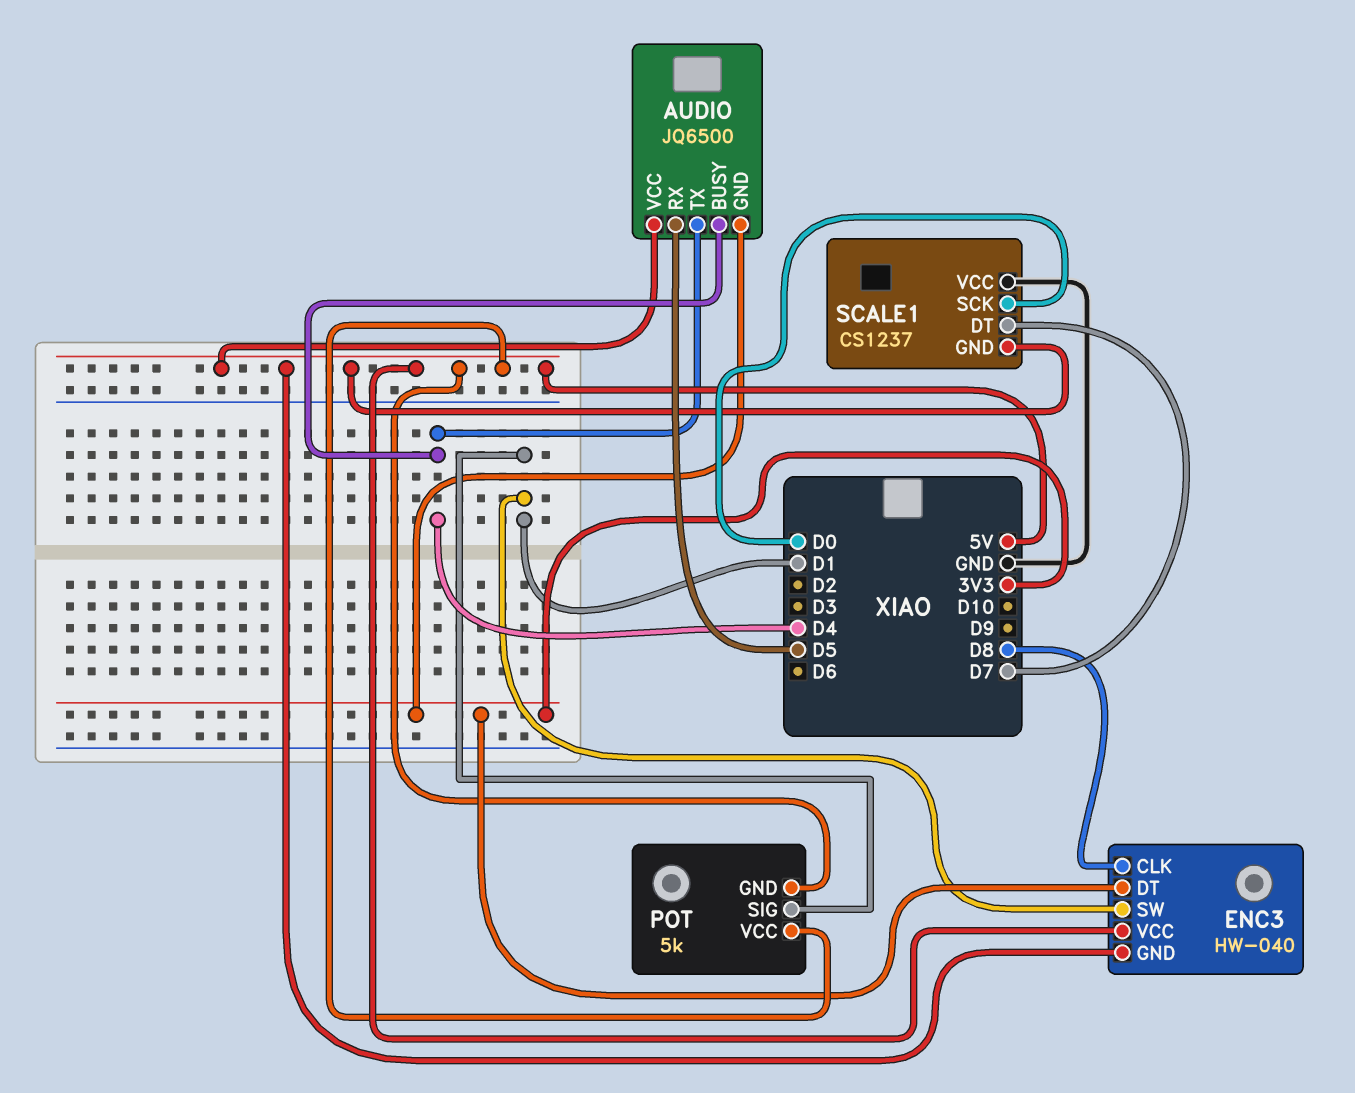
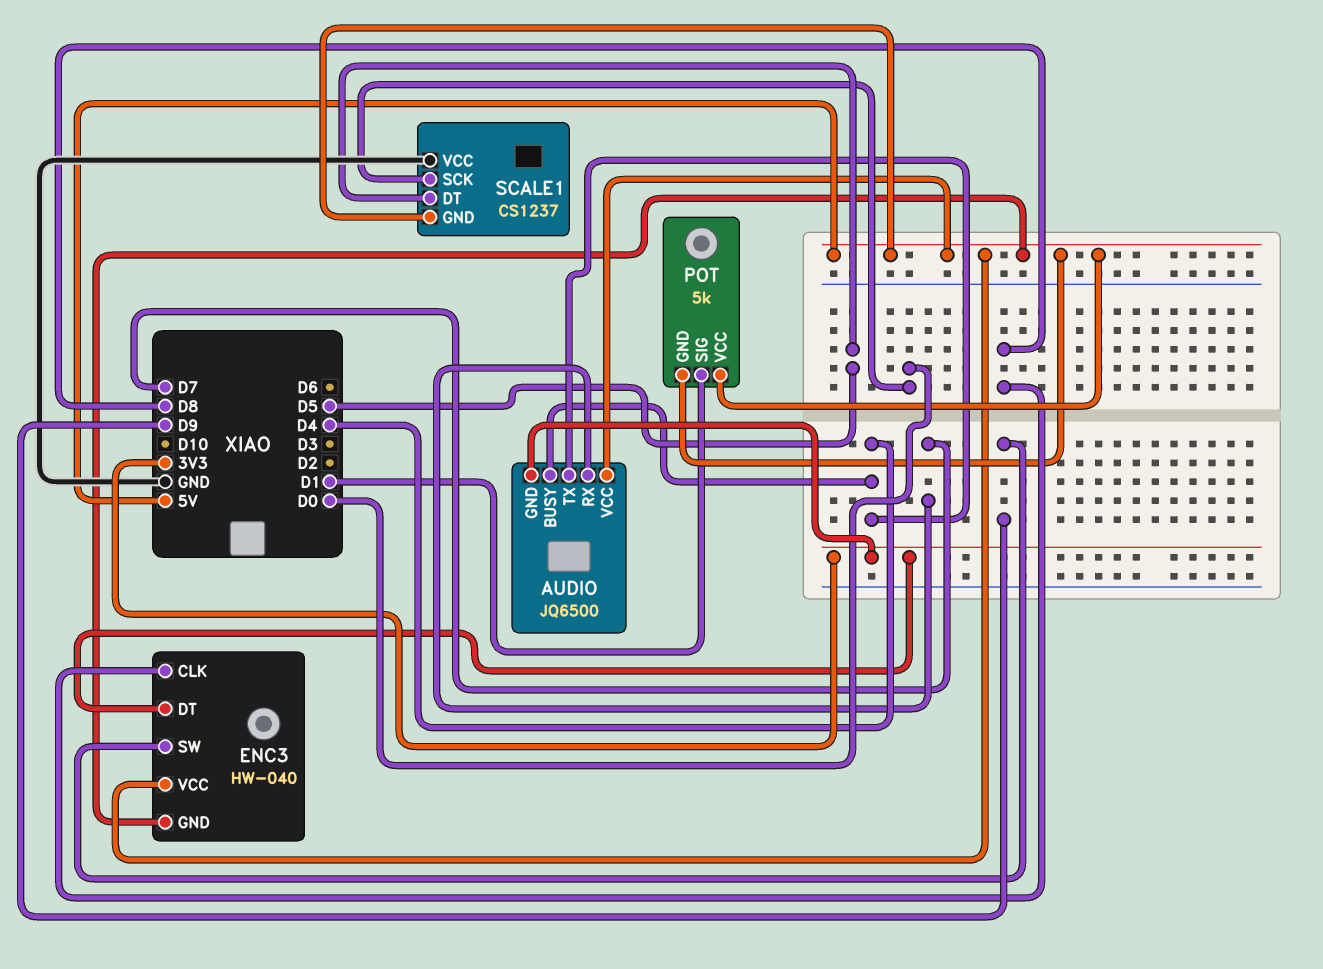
AUDIO pin RX: D5 -> D7
ENC3 pin SW: D1 -> D9
SCALE1 pin DT: D7 -> D5

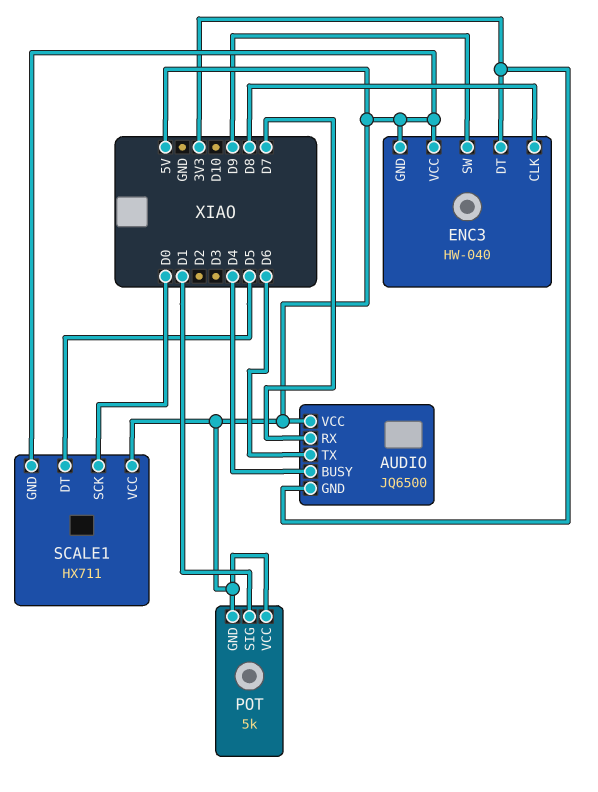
AUDIO pin TX: D4 -> D6
SCALE1: CS1237 -> HX711
SCALE1 pin VCC: GND -> 5V

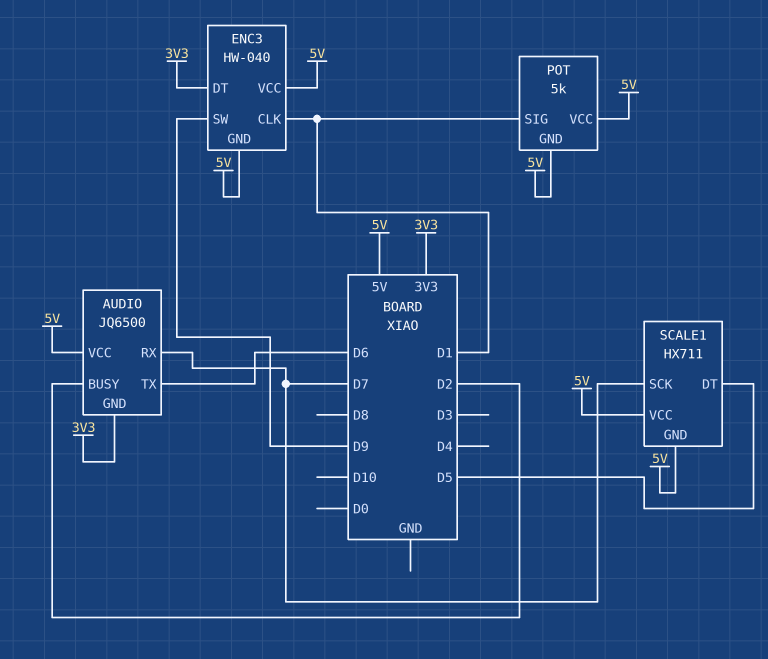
AUDIO pin BUSY: D4 -> D2
ENC3 pin CLK: D8 -> D1
SCALE1 pin SCK: D0 -> D7

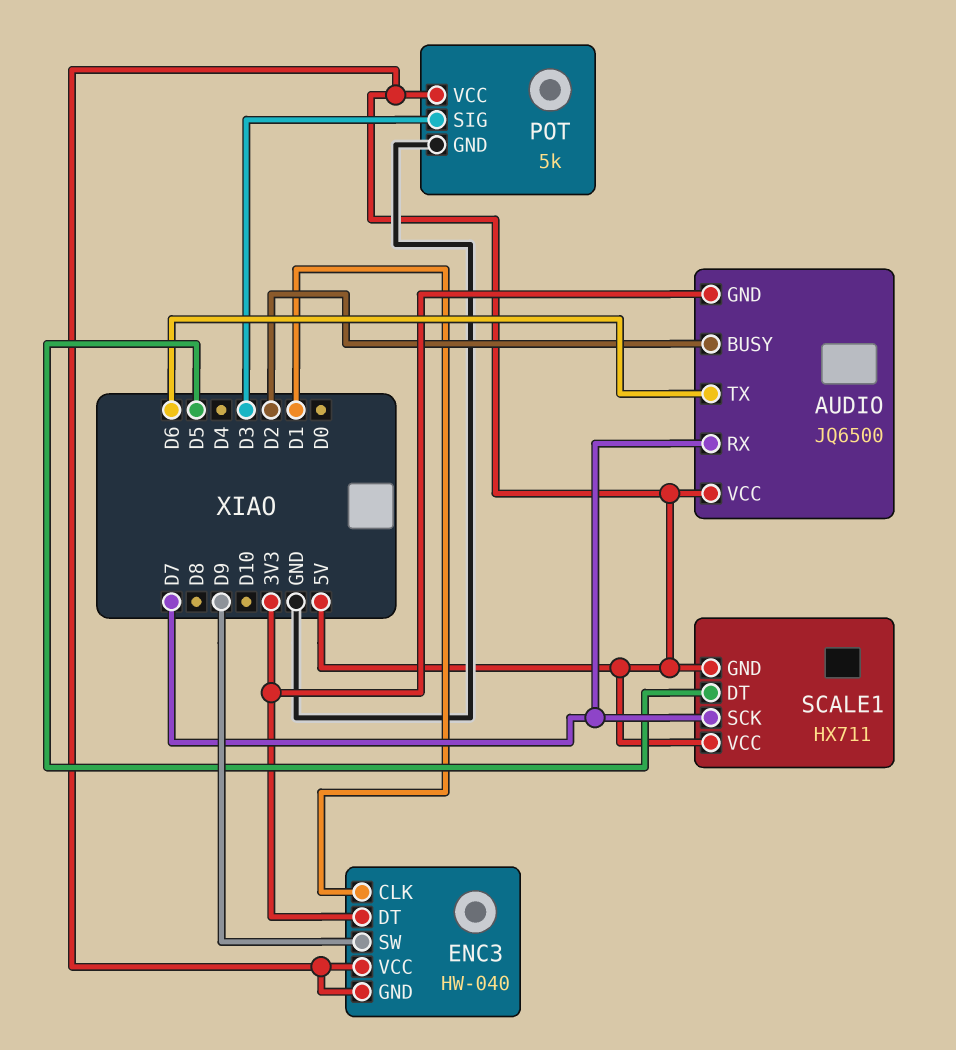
POT pin GND: 5V -> GND
POT pin SIG: D1 -> D3

